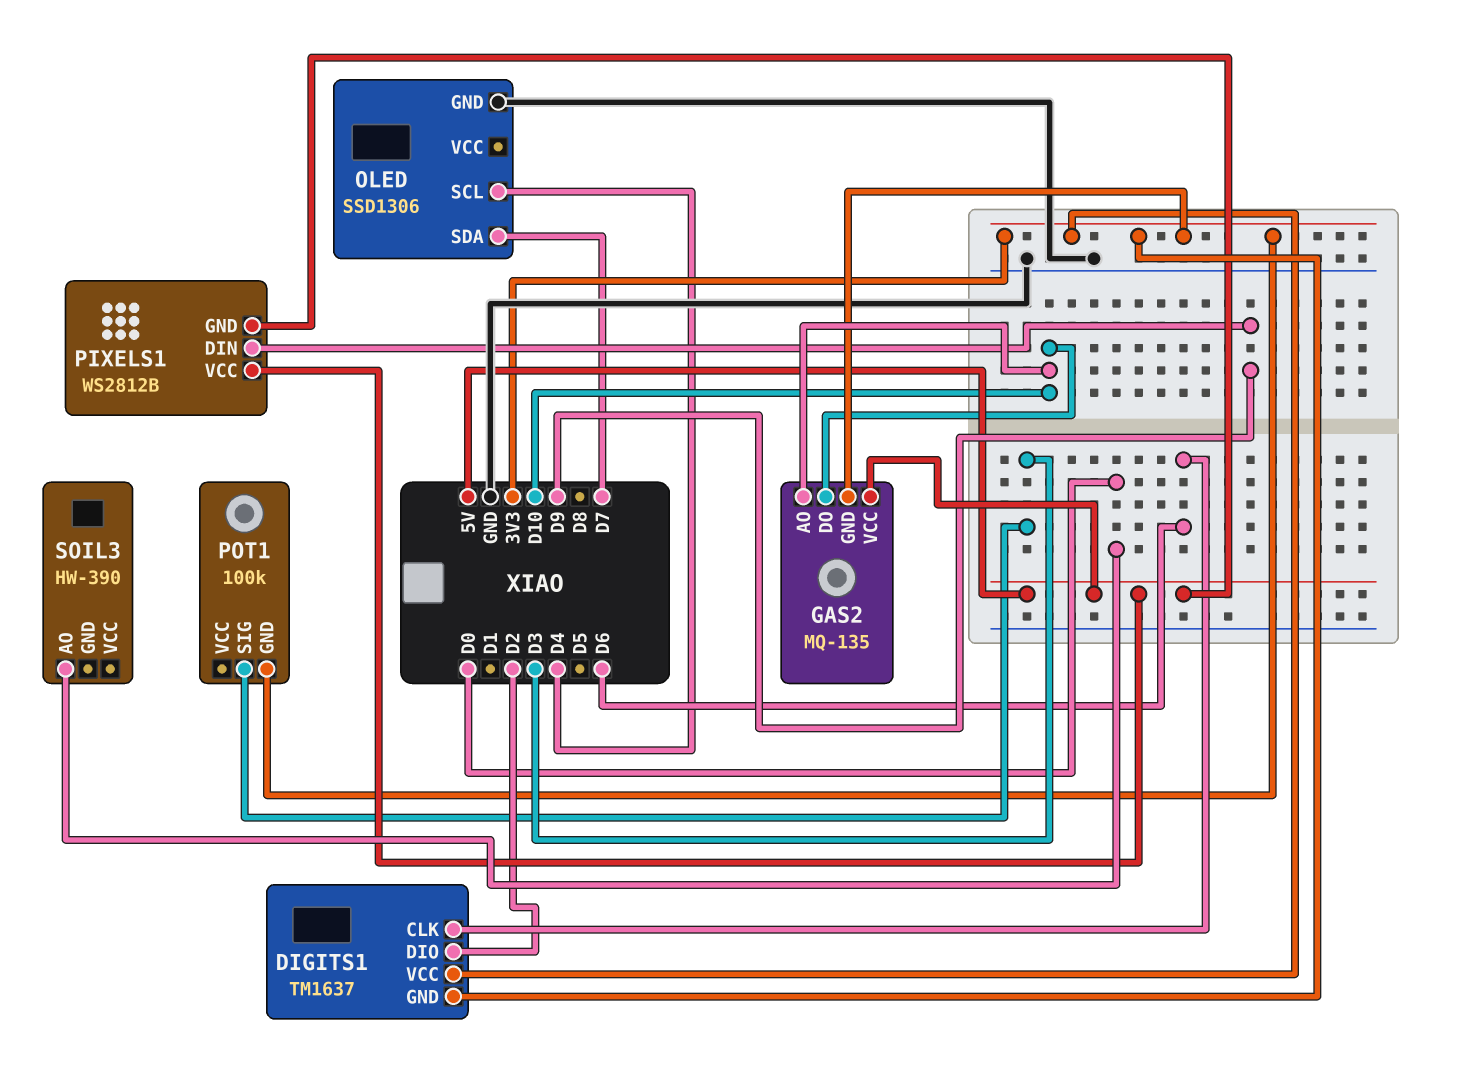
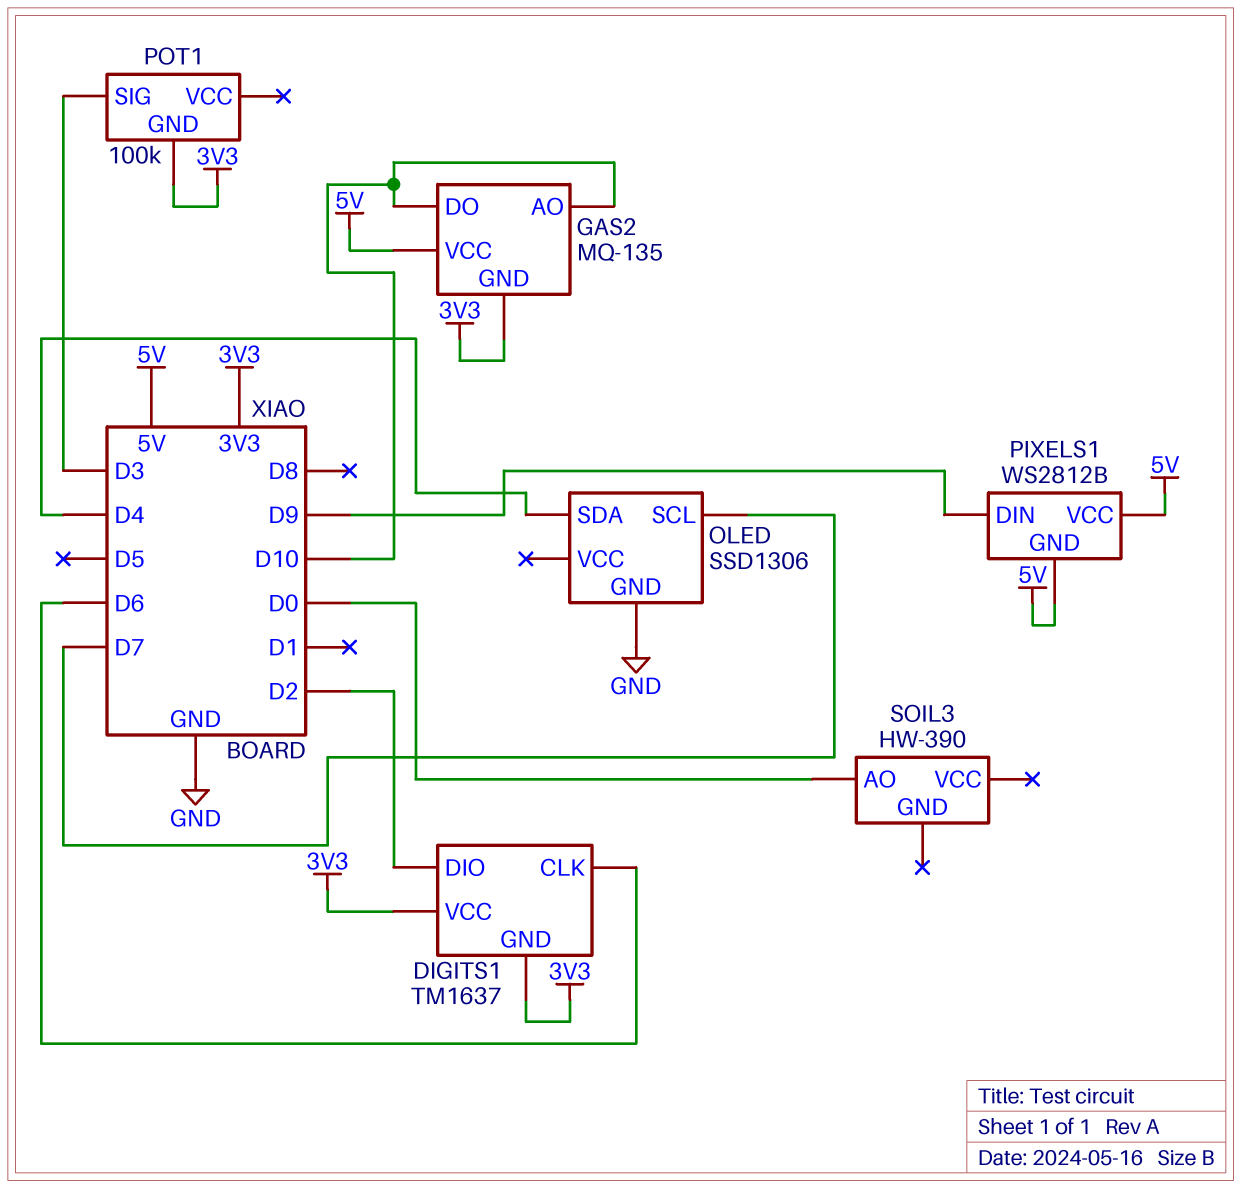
OLED pin SCL: D4 -> D7
OLED pin SDA: D7 -> D4

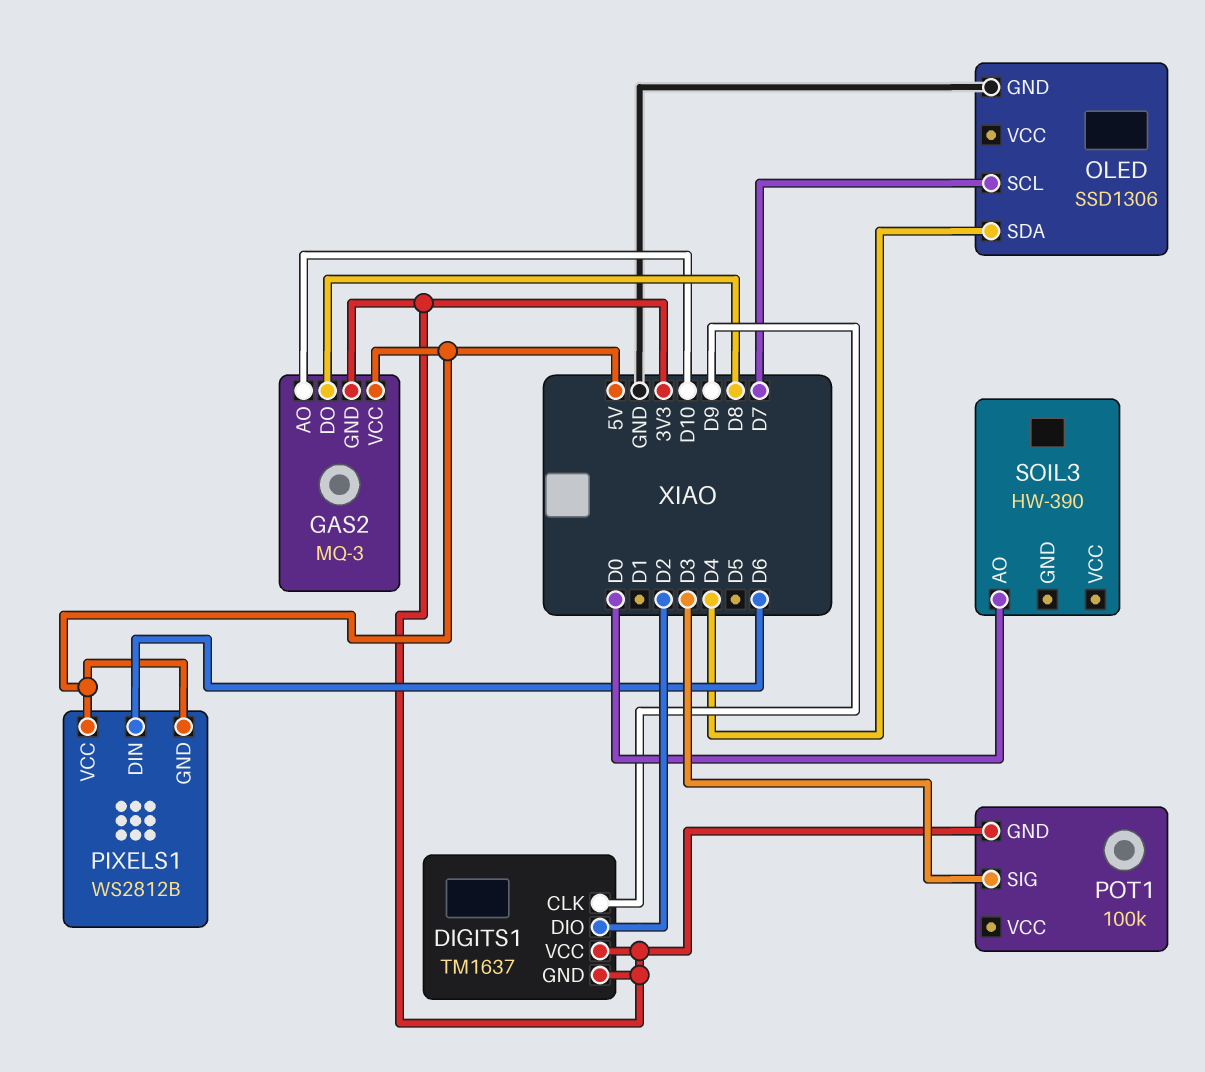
DIGITS1 pin CLK: D6 -> D9
GAS2: MQ-135 -> MQ-3
GAS2 pin DO: D10 -> D8
PIXELS1 pin DIN: D9 -> D6

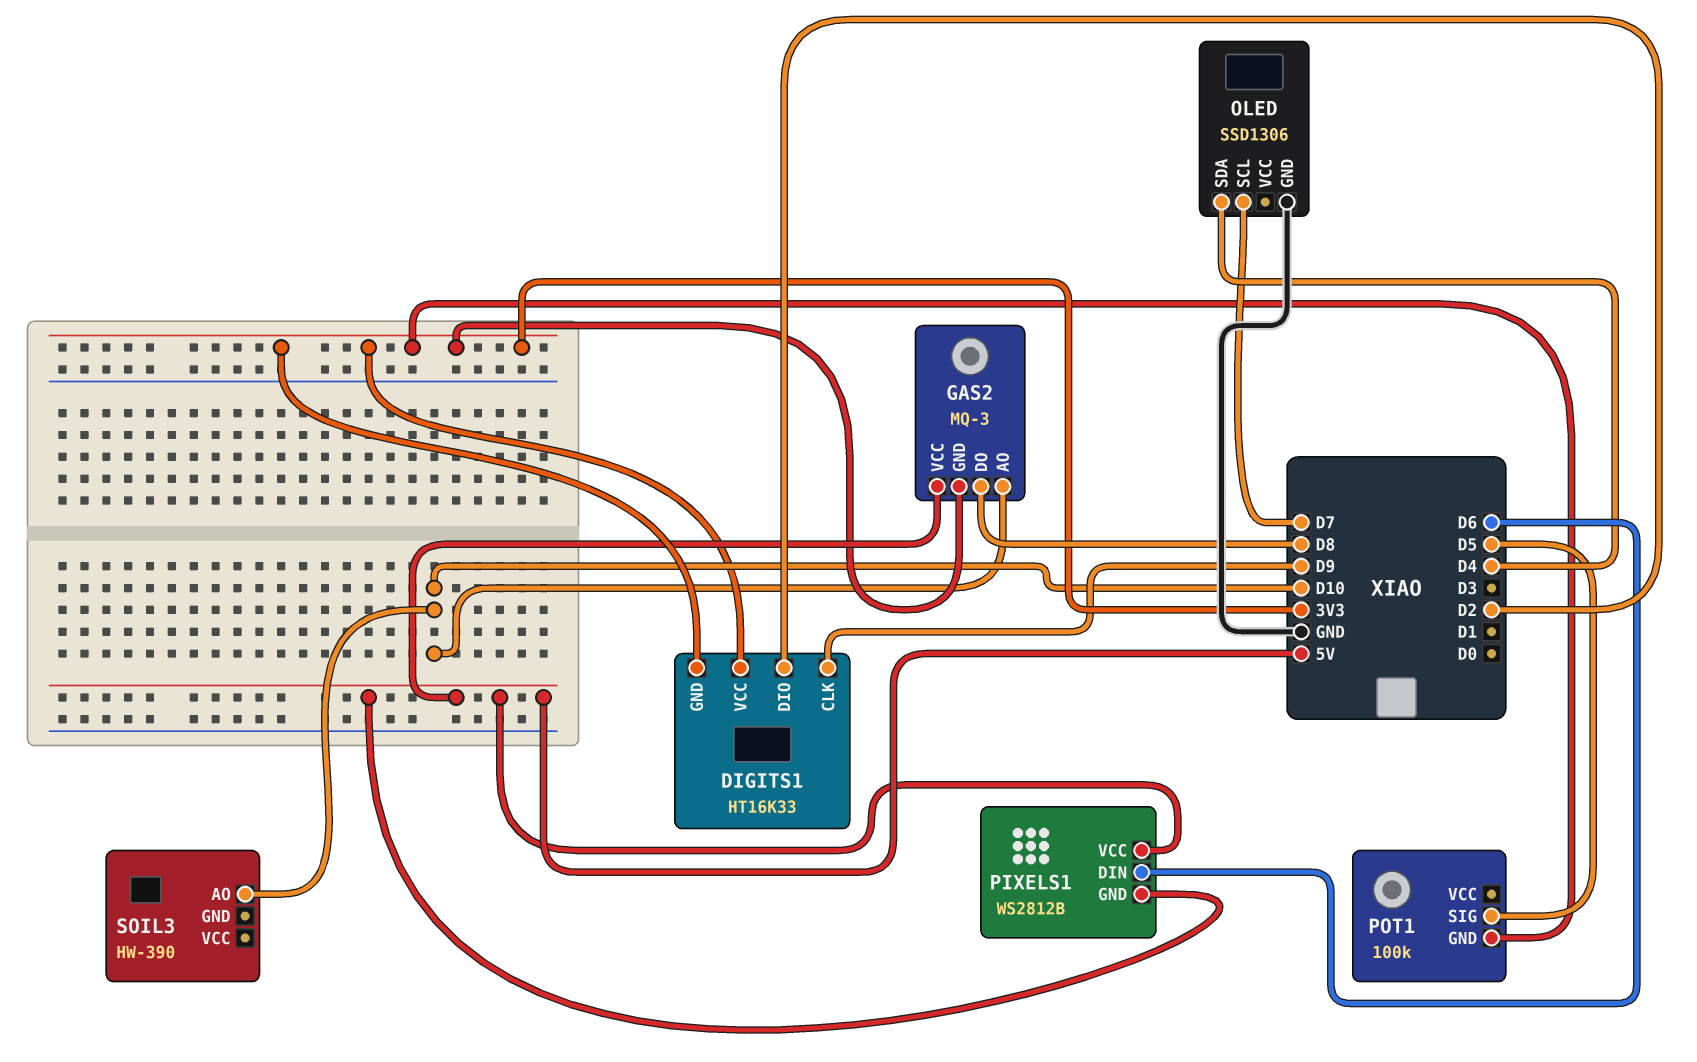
DIGITS1: TM1637 -> HT16K33
POT1 pin SIG: D3 -> D5
SOIL3 pin AO: D0 -> D10

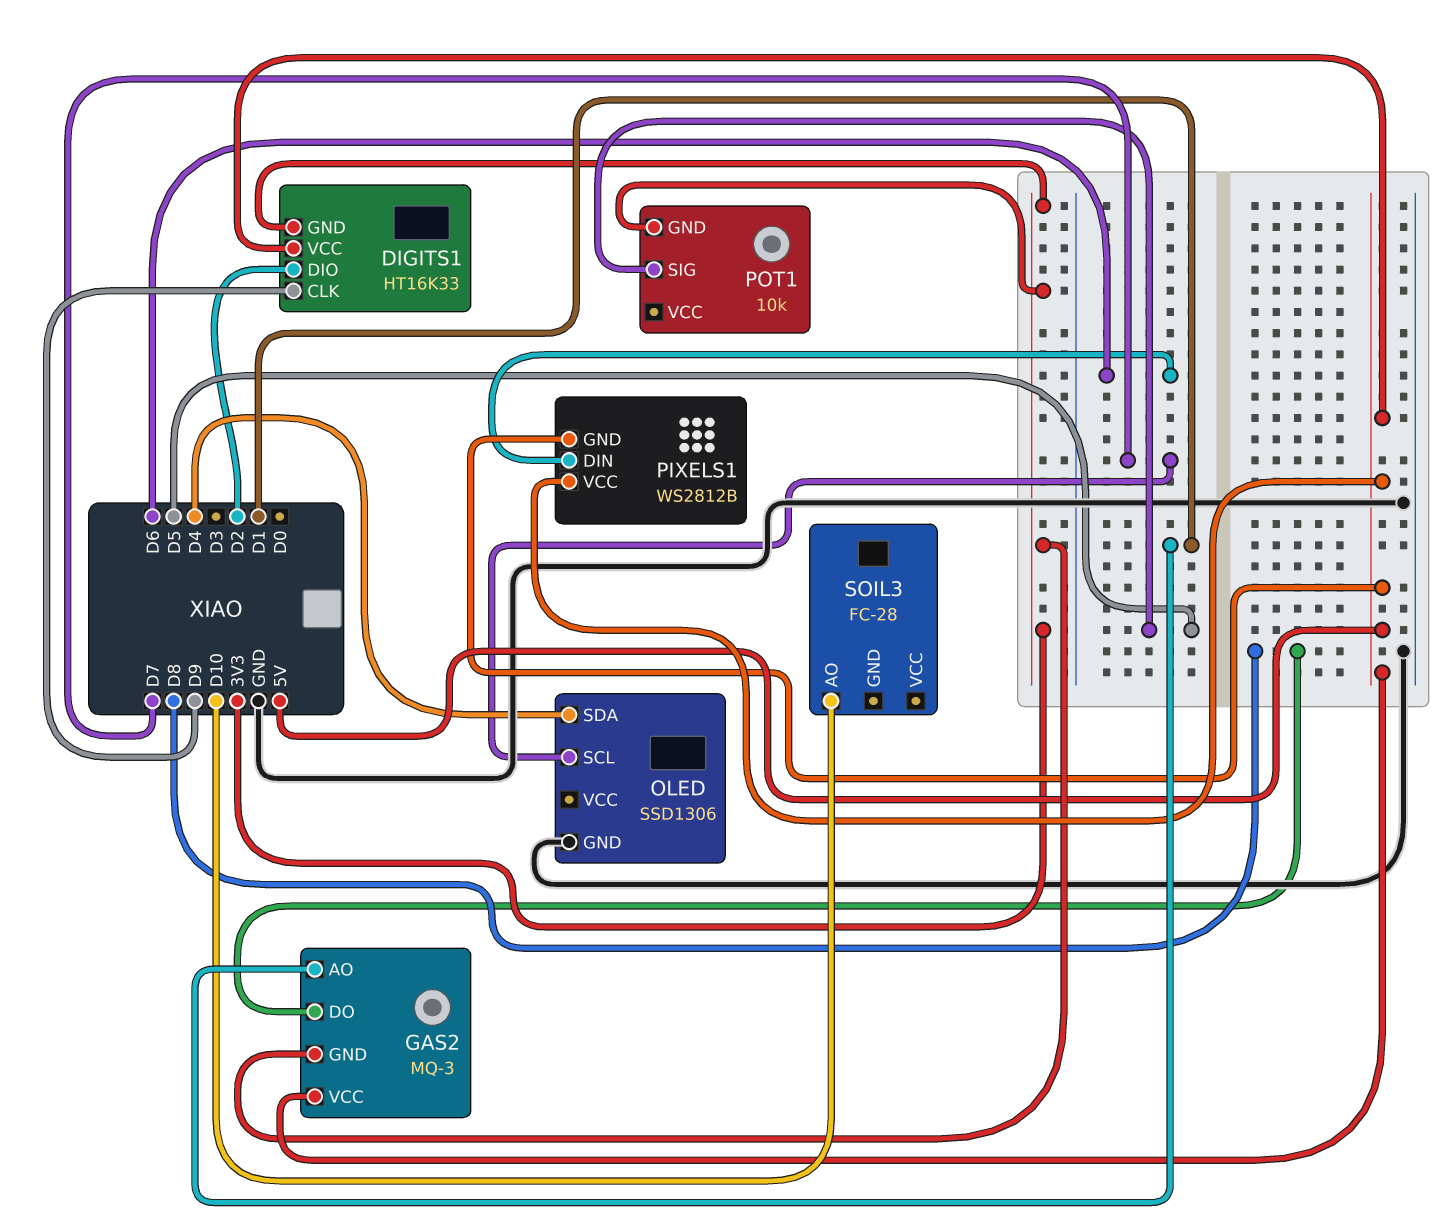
DIGITS1 pin VCC: 3V3 -> 5V
GAS2 pin AO: D10 -> D1
POT1: 100k -> 10k
SOIL3: HW-390 -> FC-28

